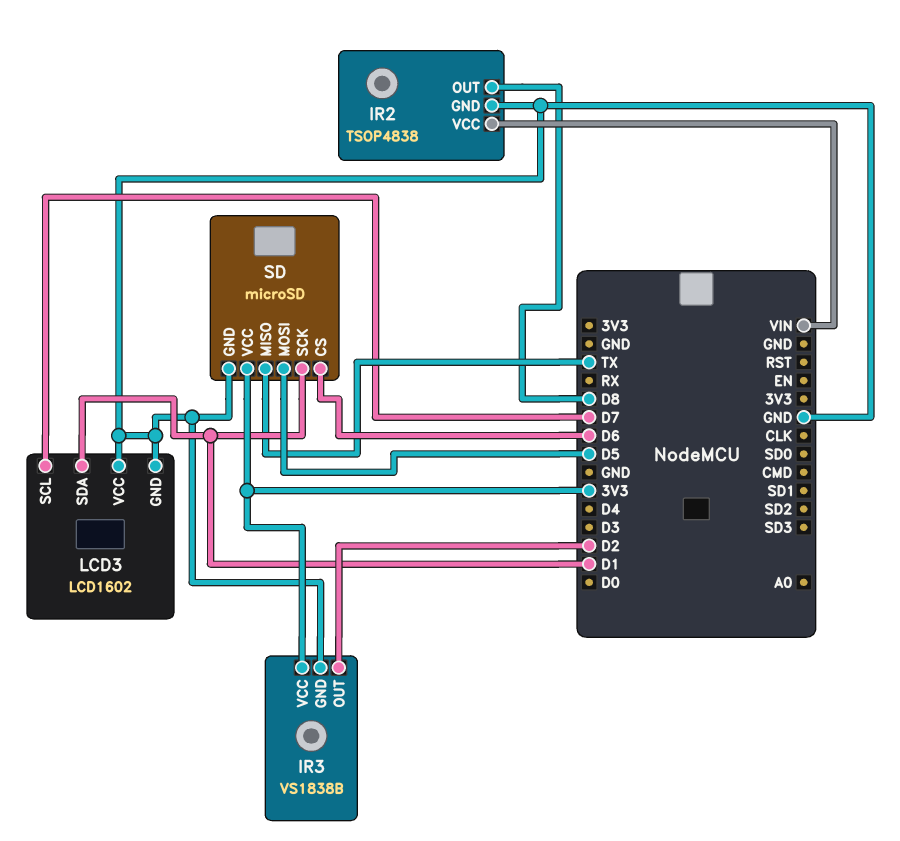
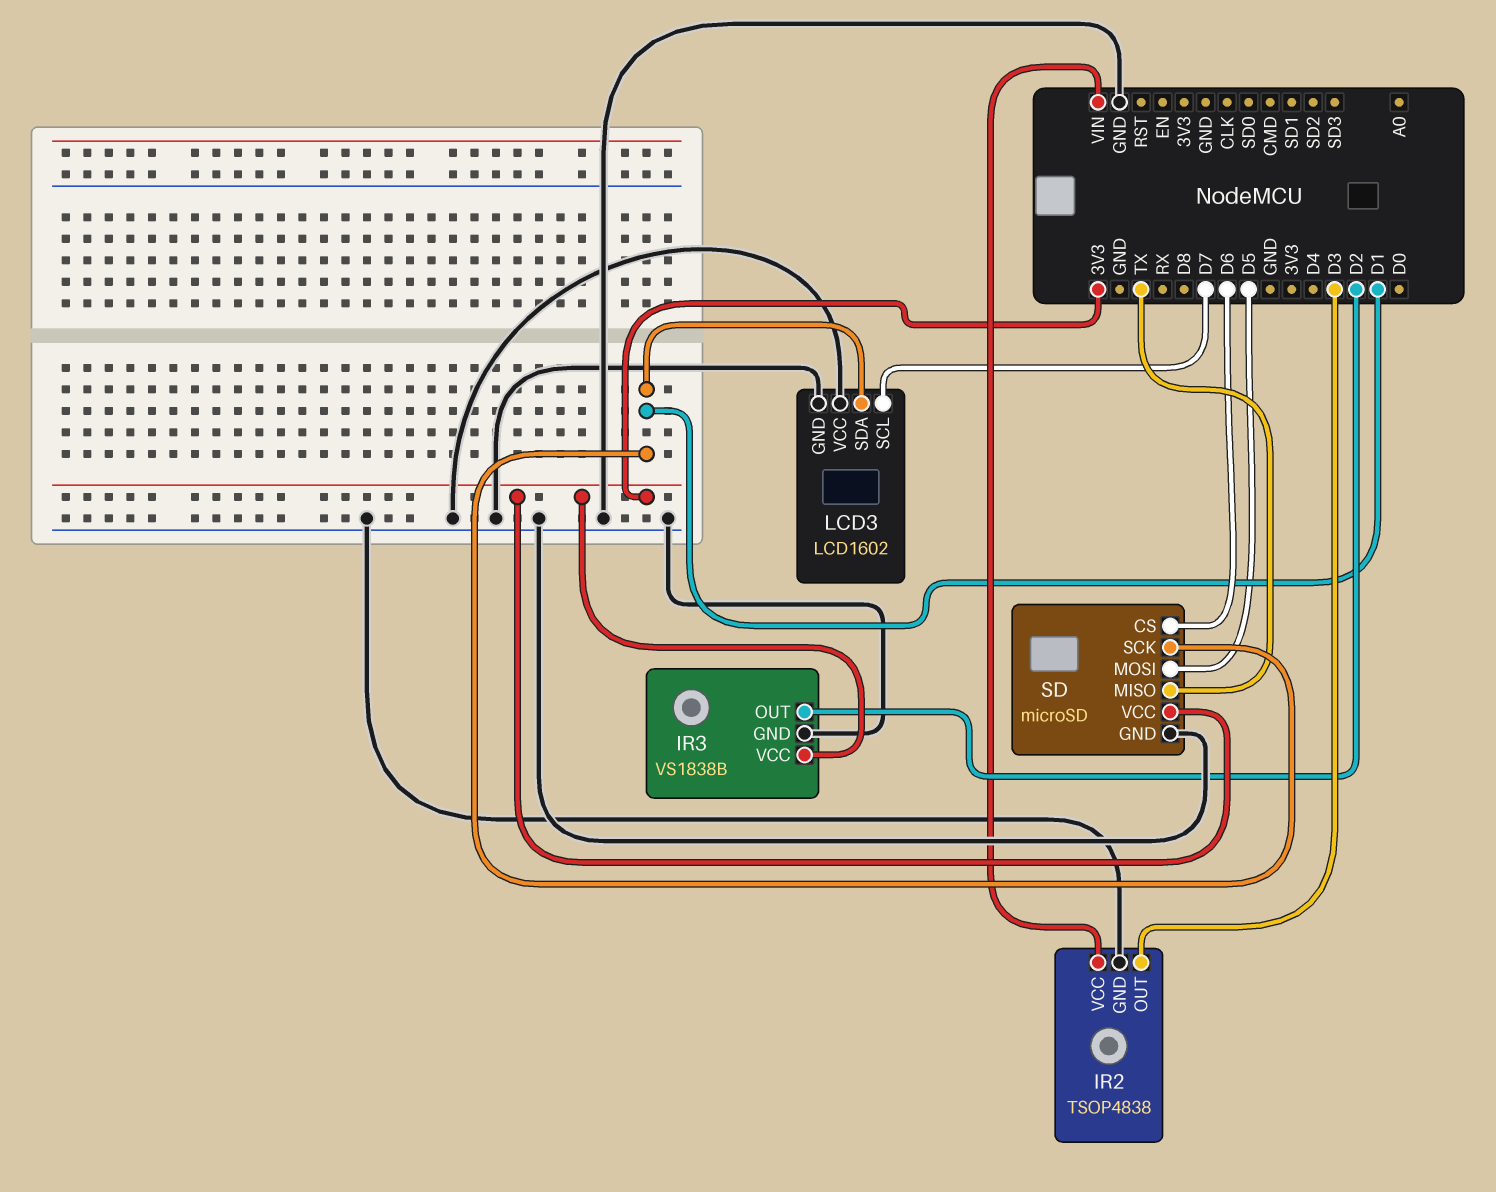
IR2 pin OUT: D8 -> D3

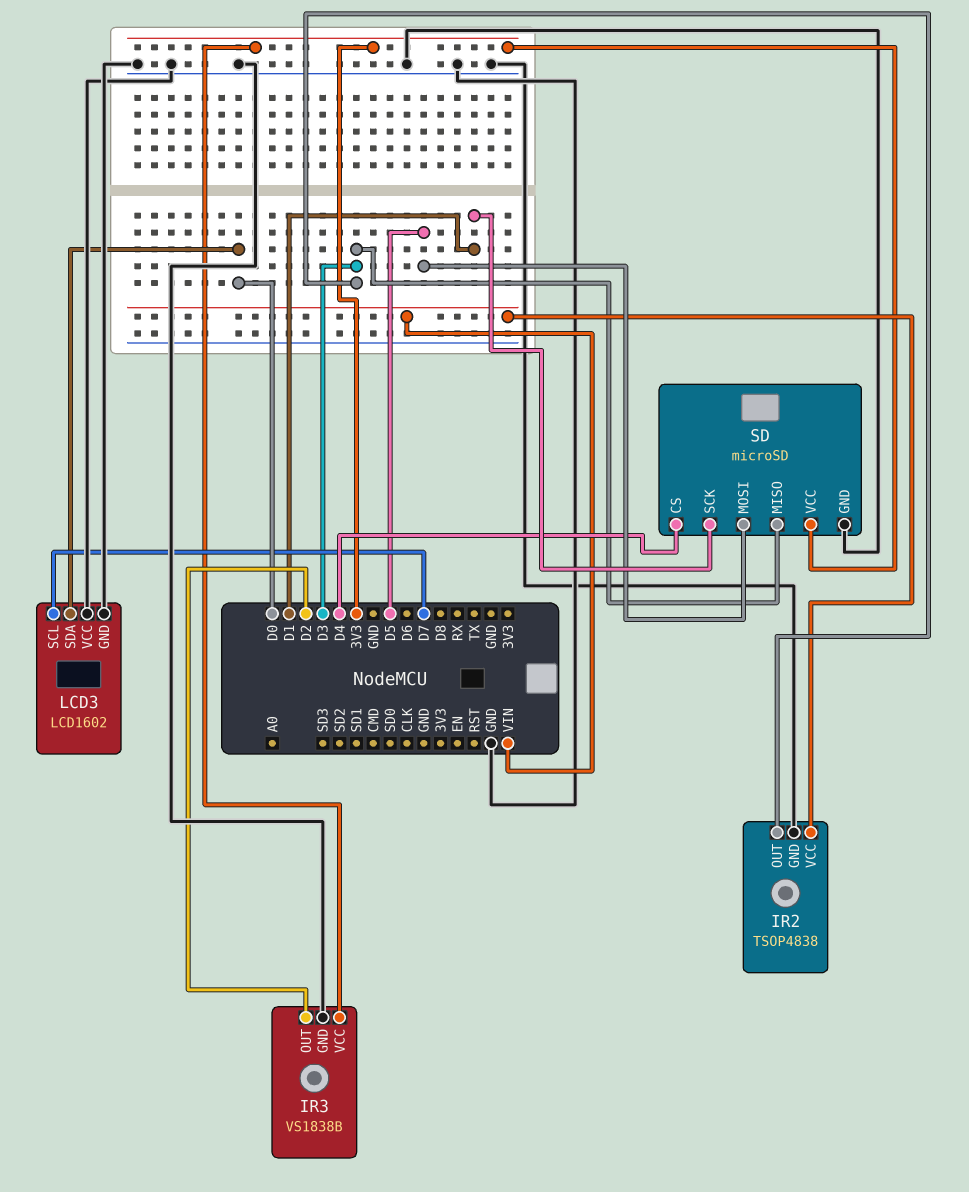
LCD3 pin SDA: D1 -> D0
SD pin CS: D6 -> D4
SD pin MISO: TX -> D3

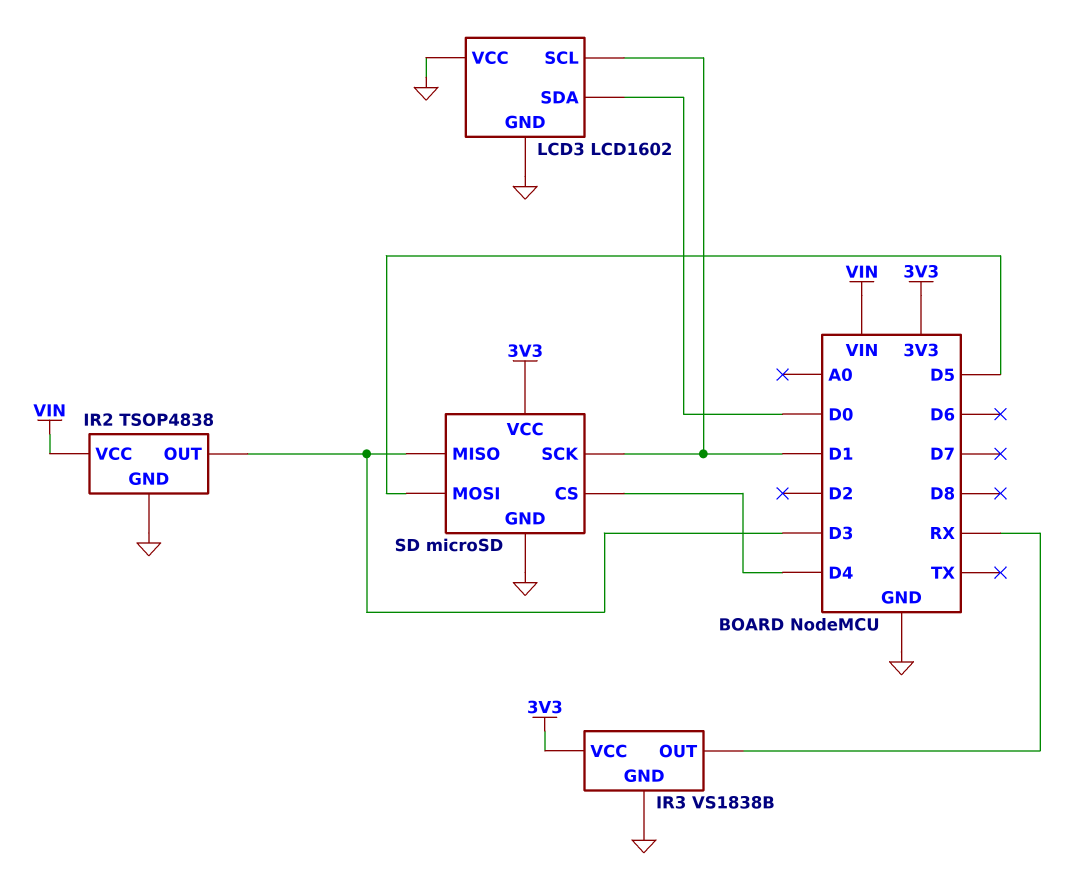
IR3 pin OUT: D2 -> RX
LCD3 pin SCL: D7 -> D1

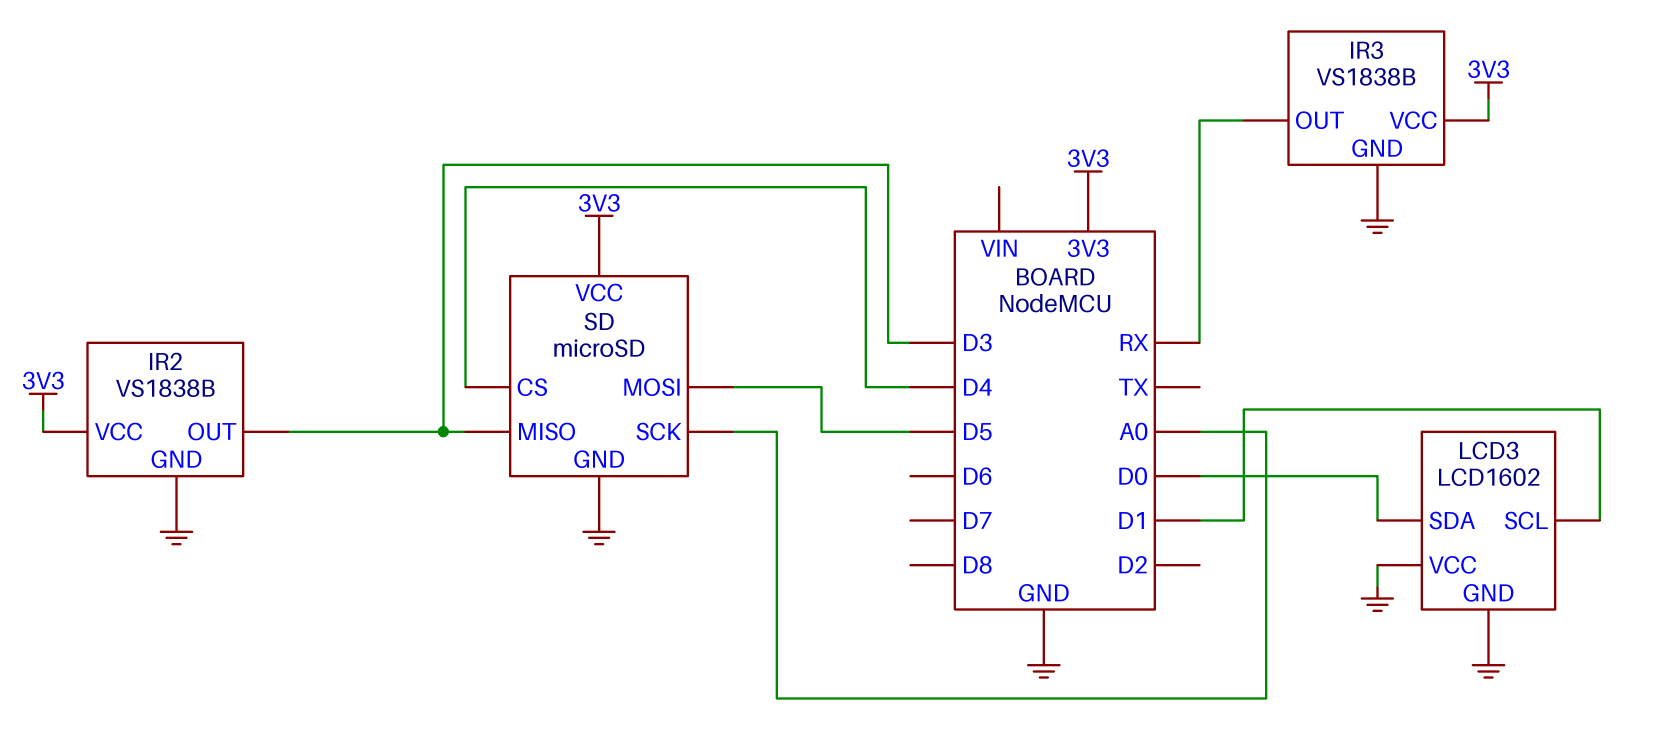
IR2: TSOP4838 -> VS1838B
IR2 pin VCC: VIN -> 3V3
SD pin SCK: D1 -> A0

